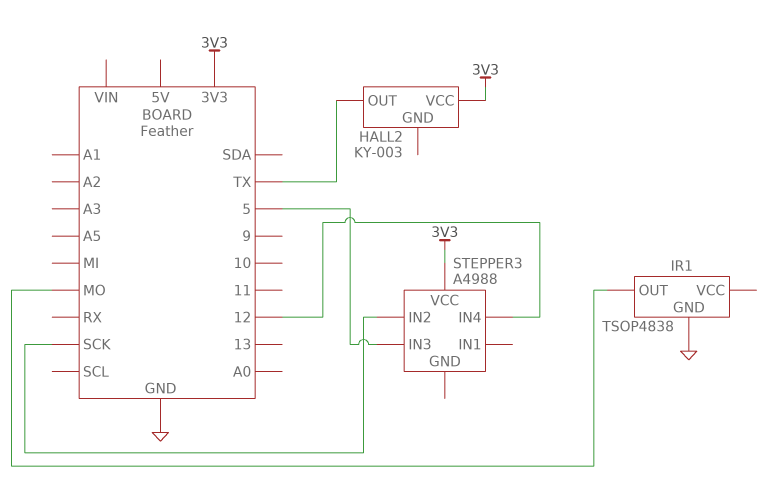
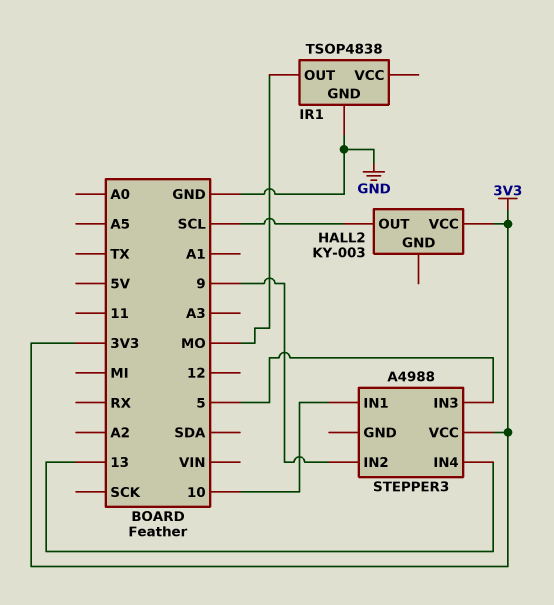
HALL2 pin OUT: TX -> SCL
STEPPER3 pin IN1: none -> 10
STEPPER3 pin IN2: SCK -> 9
STEPPER3 pin IN4: 12 -> 13

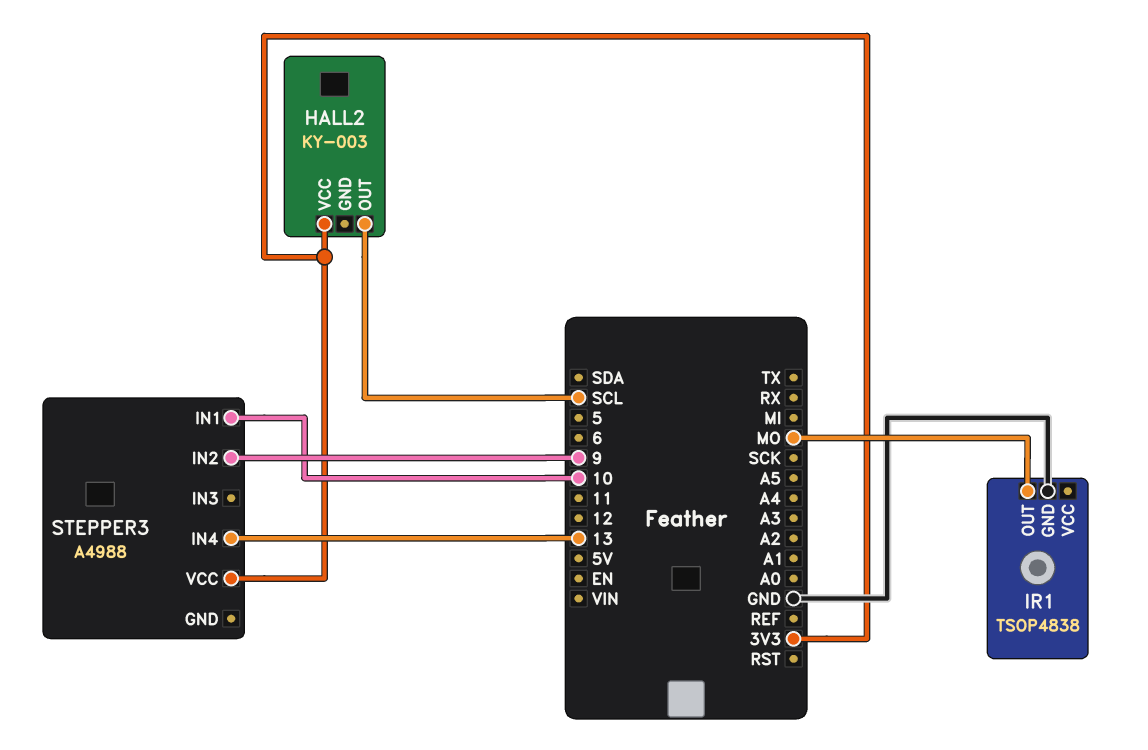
STEPPER3 pin IN3: 5 -> none

